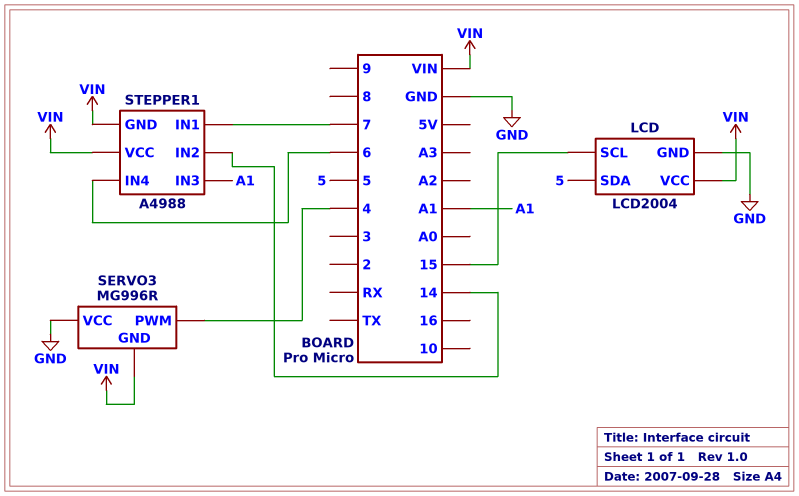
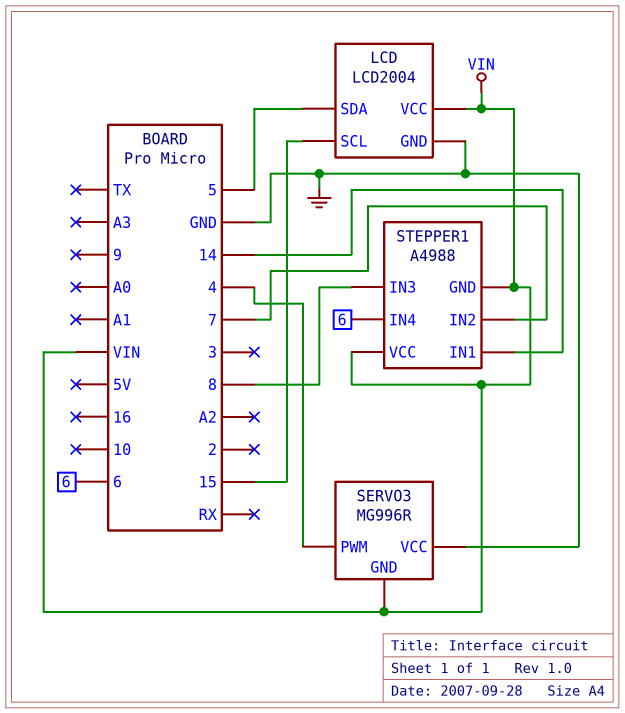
STEPPER1 pin IN1: 7 -> 14
STEPPER1 pin IN2: 14 -> 7
STEPPER1 pin IN3: A1 -> 8

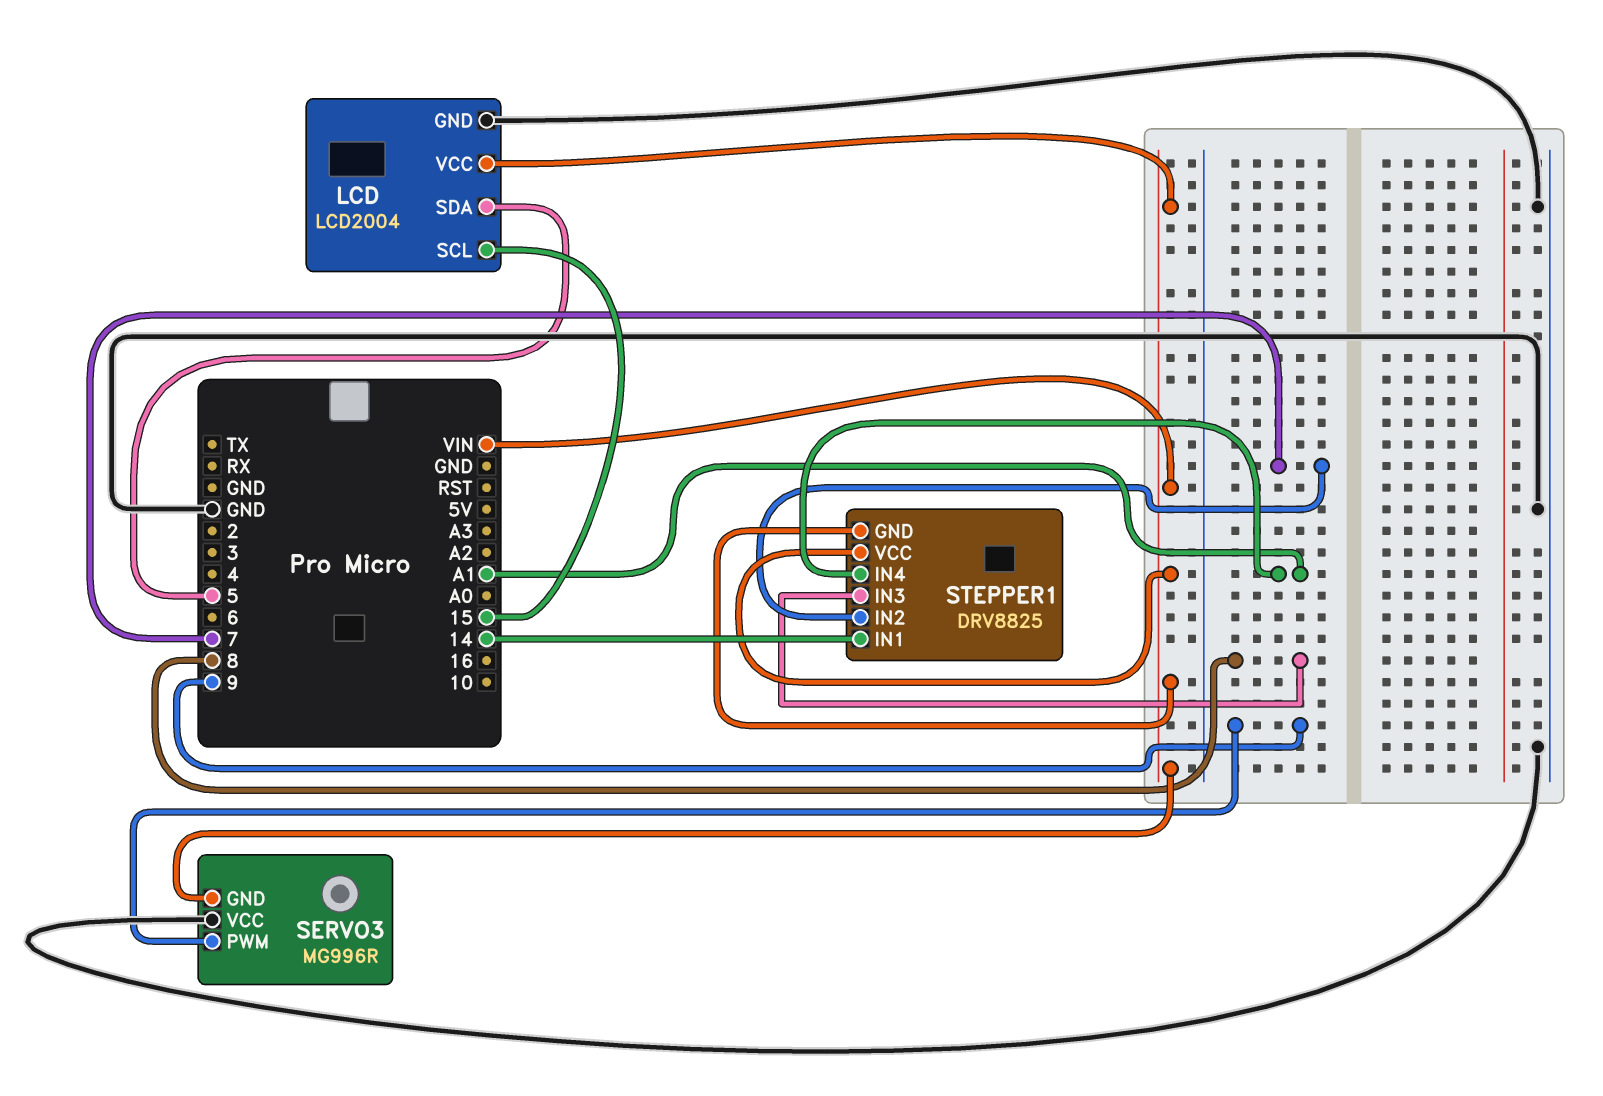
SERVO3 pin PWM: 4 -> 9
STEPPER1: A4988 -> DRV8825
STEPPER1 pin IN4: 6 -> A1

